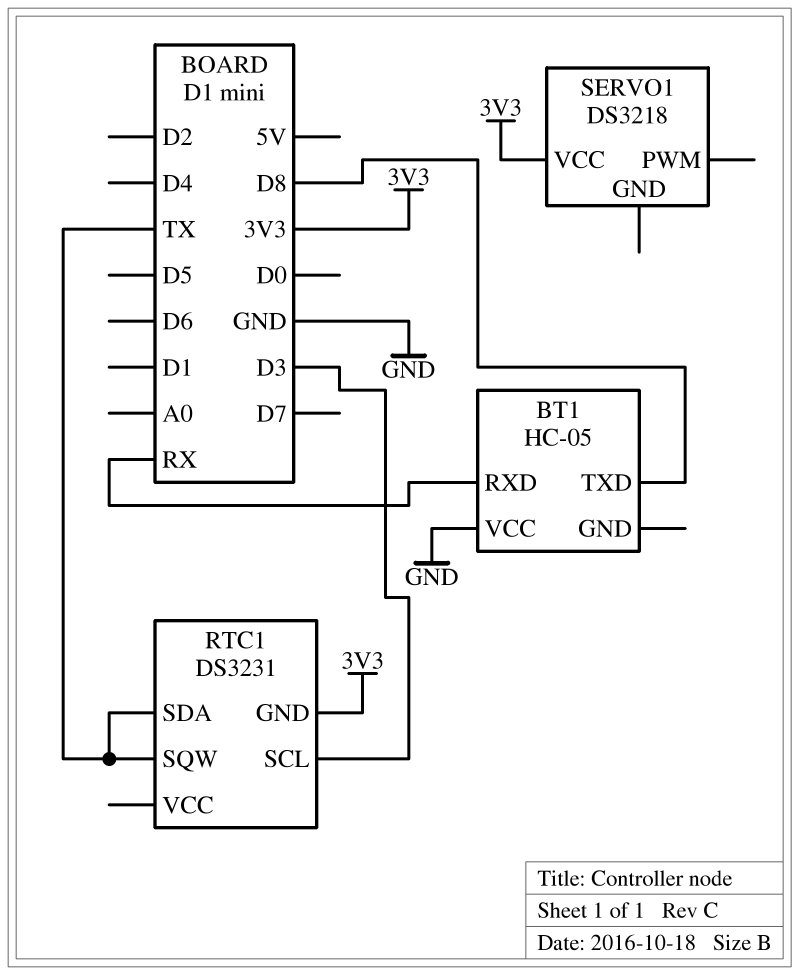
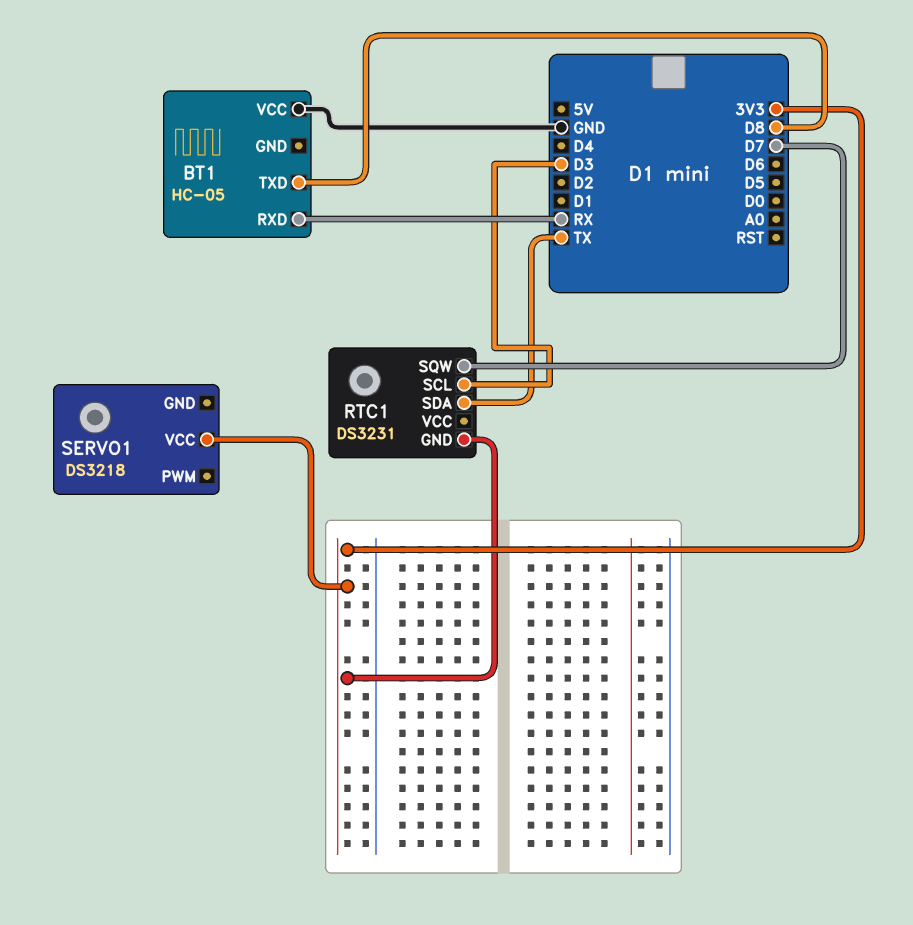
RTC1 pin SQW: TX -> D7

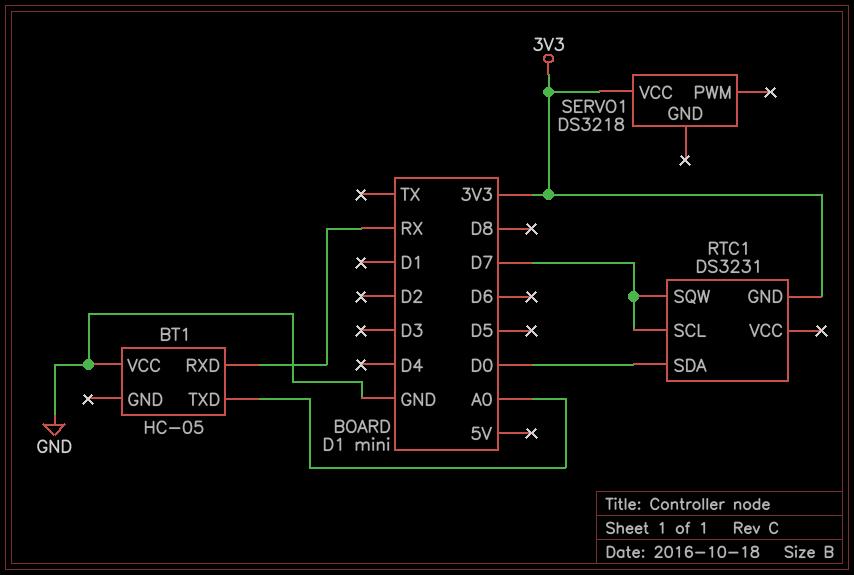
BT1 pin TXD: D8 -> A0
RTC1 pin SCL: D3 -> D7
RTC1 pin SDA: TX -> D0

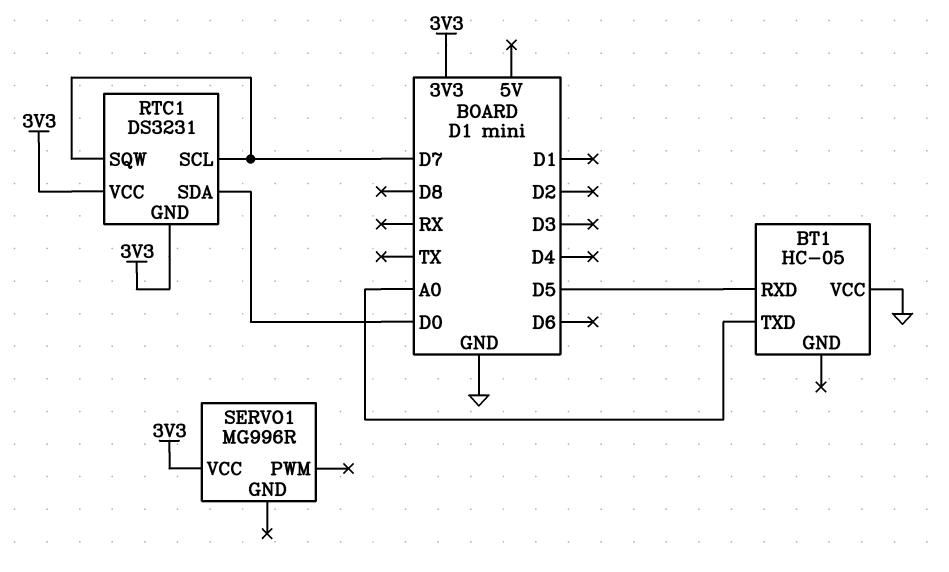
BT1 pin RXD: RX -> D5
RTC1 pin VCC: none -> 3V3
SERVO1: DS3218 -> MG996R

